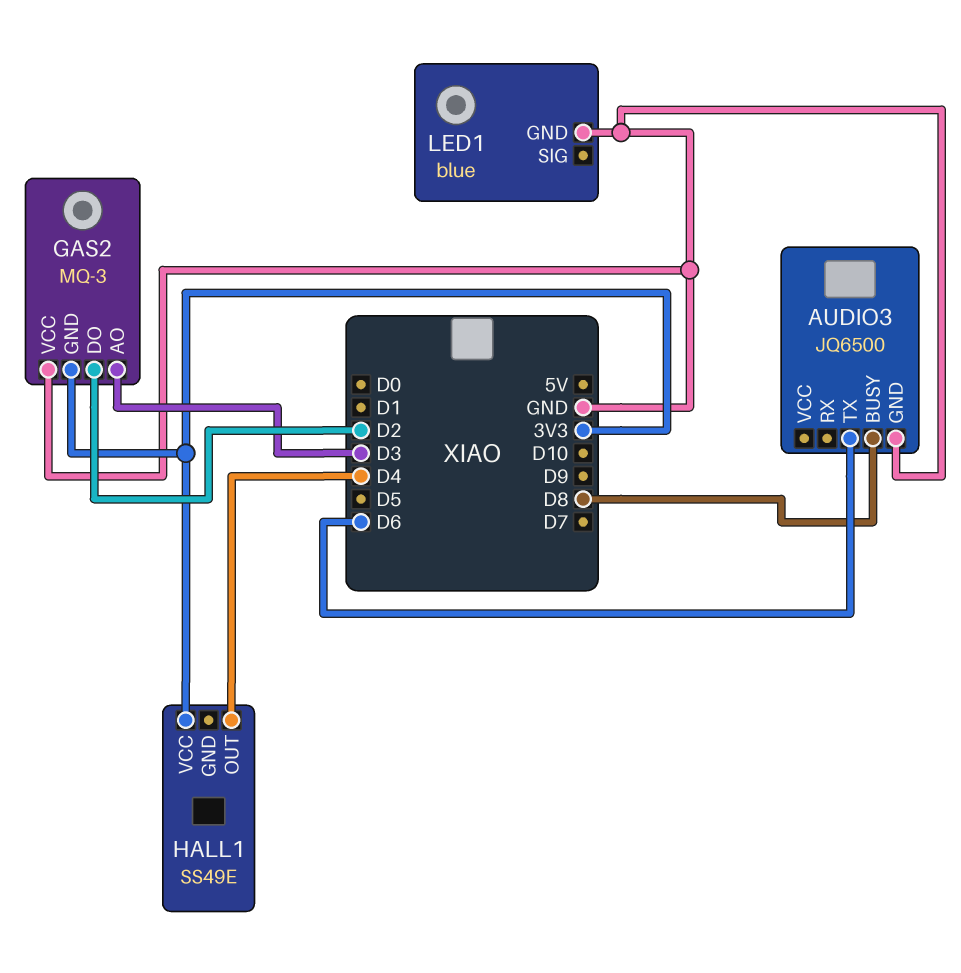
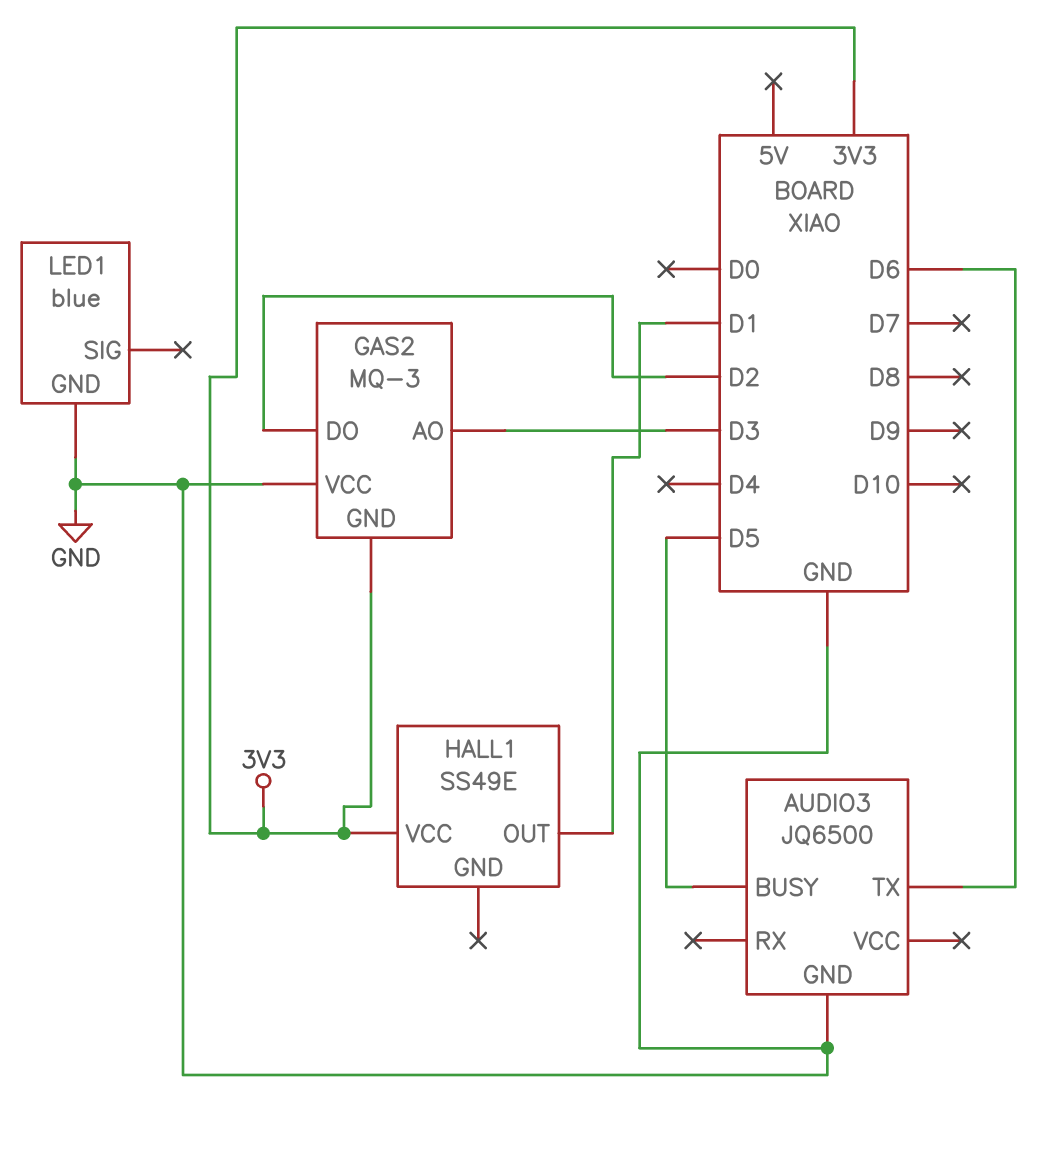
AUDIO3 pin BUSY: D8 -> D5
HALL1 pin OUT: D4 -> D1

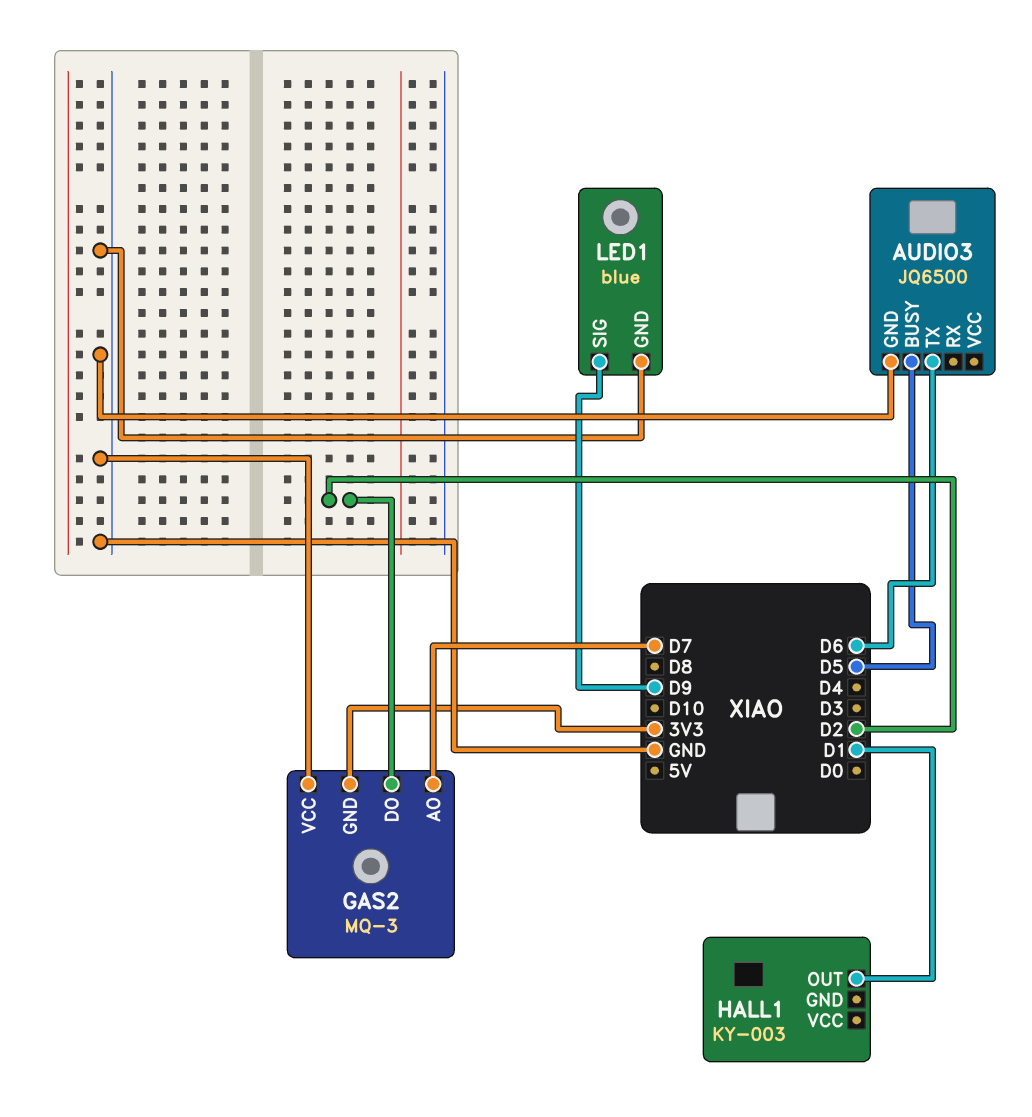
GAS2 pin AO: D3 -> D7
HALL1: SS49E -> KY-003
HALL1 pin VCC: 3V3 -> none
LED1 pin SIG: none -> D9

